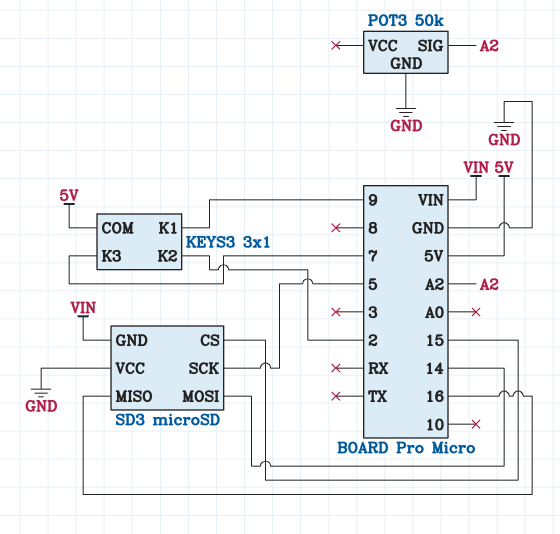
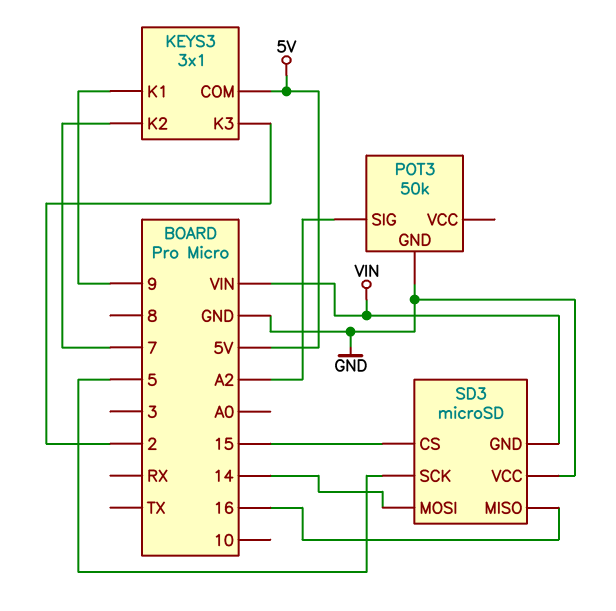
KEYS3 pin K2: 2 -> 7
KEYS3 pin K3: 7 -> 2

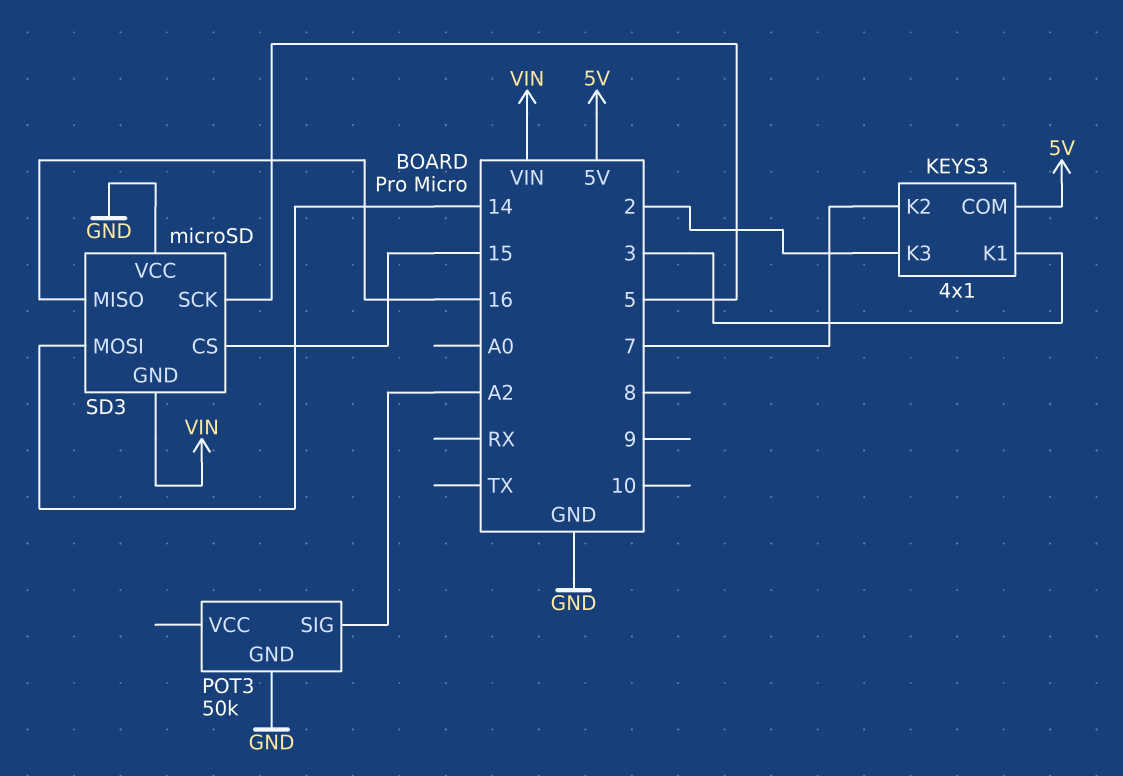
KEYS3: 3x1 -> 4x1
KEYS3 pin K1: 9 -> 3

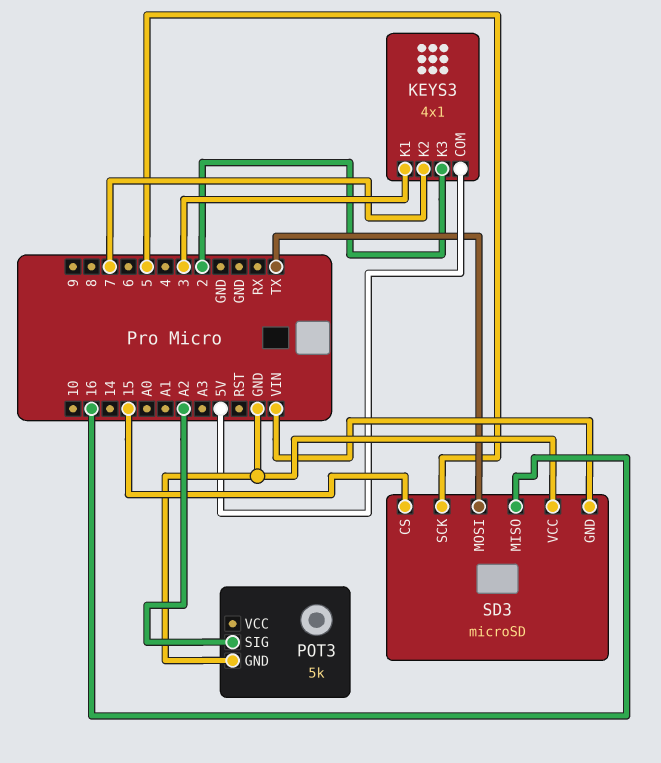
POT3: 50k -> 5k
SD3 pin MOSI: 14 -> TX

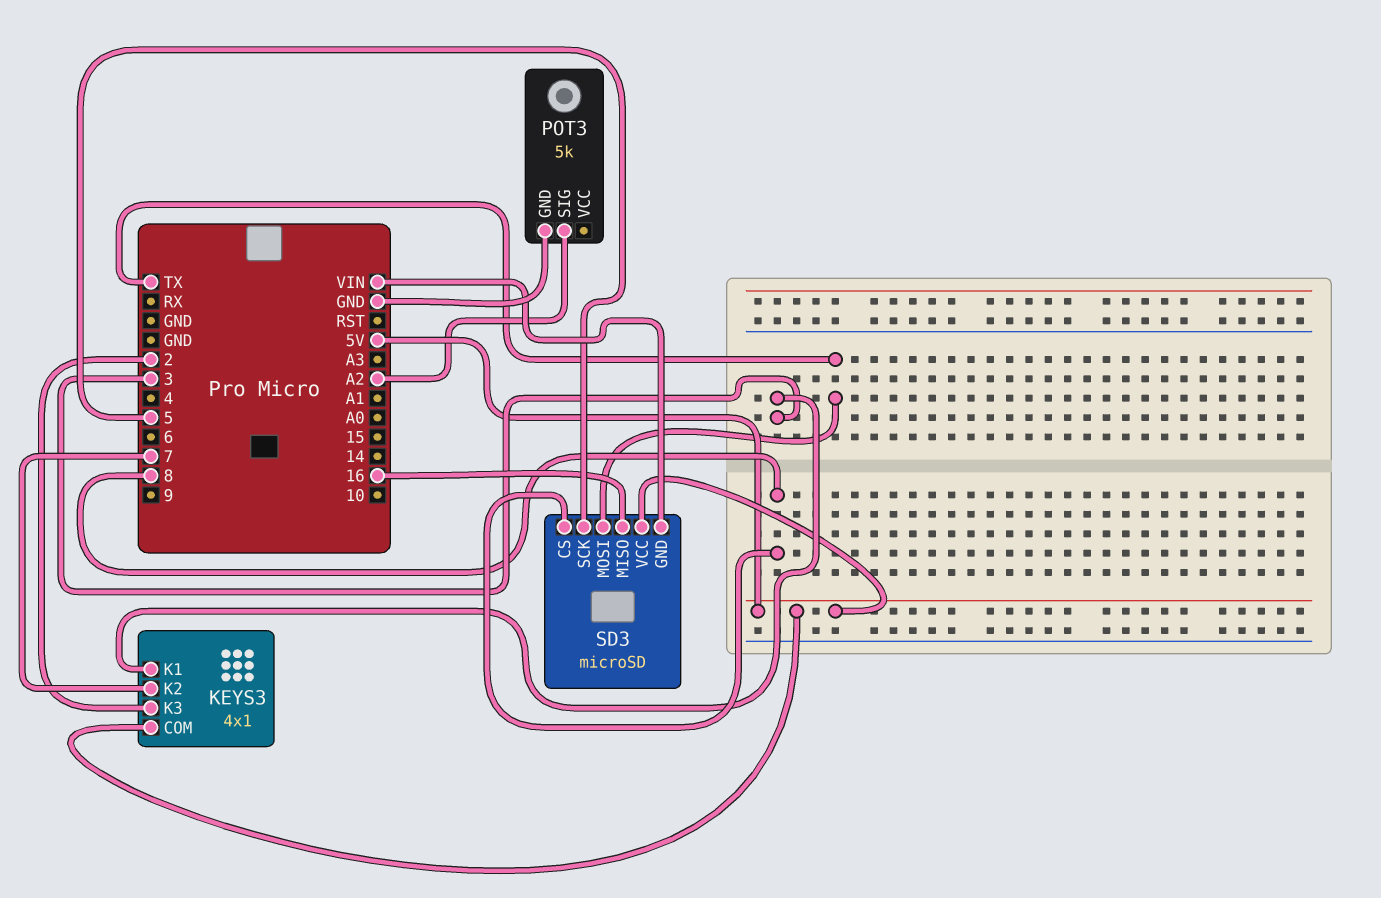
SD3 pin CS: 15 -> 8
SD3 pin VCC: GND -> 5V

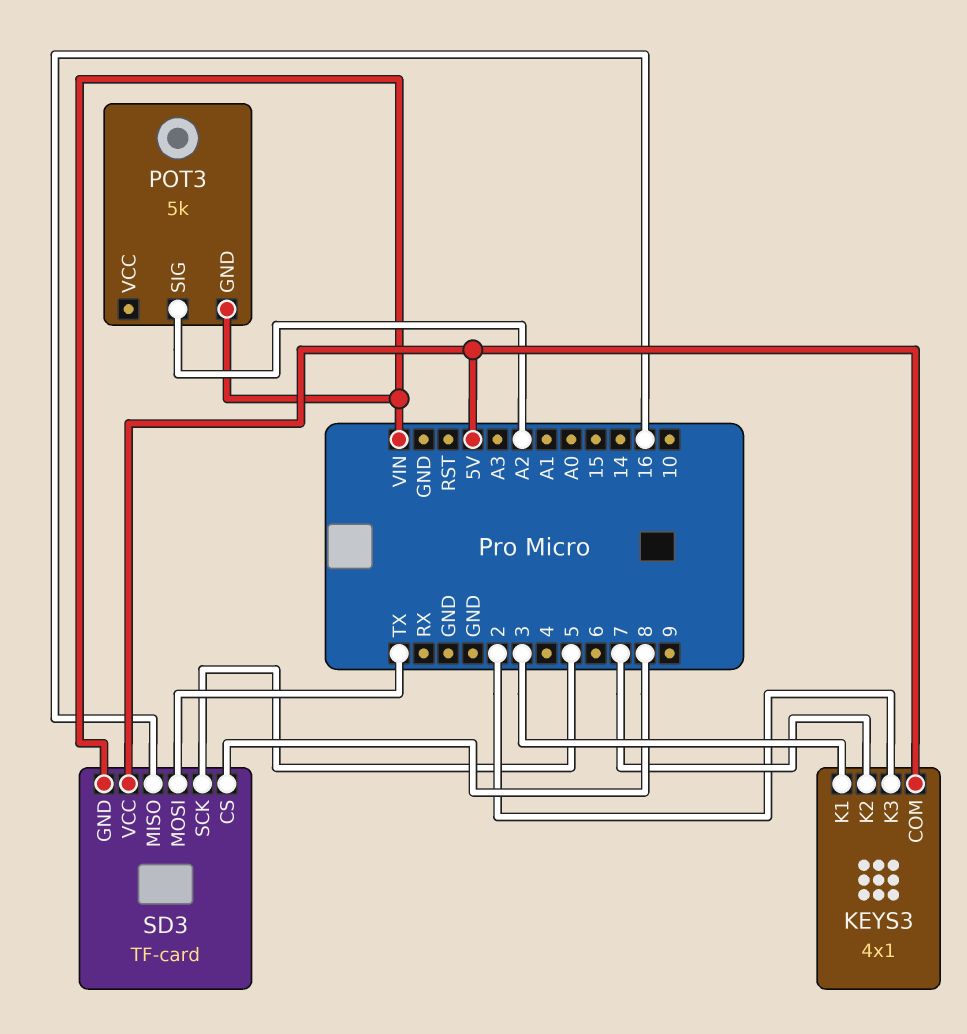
POT3 pin GND: GND -> VIN
SD3: microSD -> TF-card

